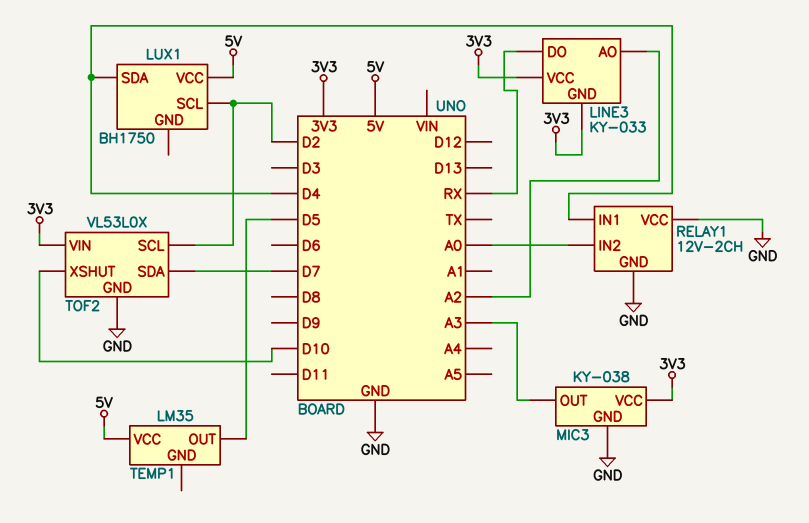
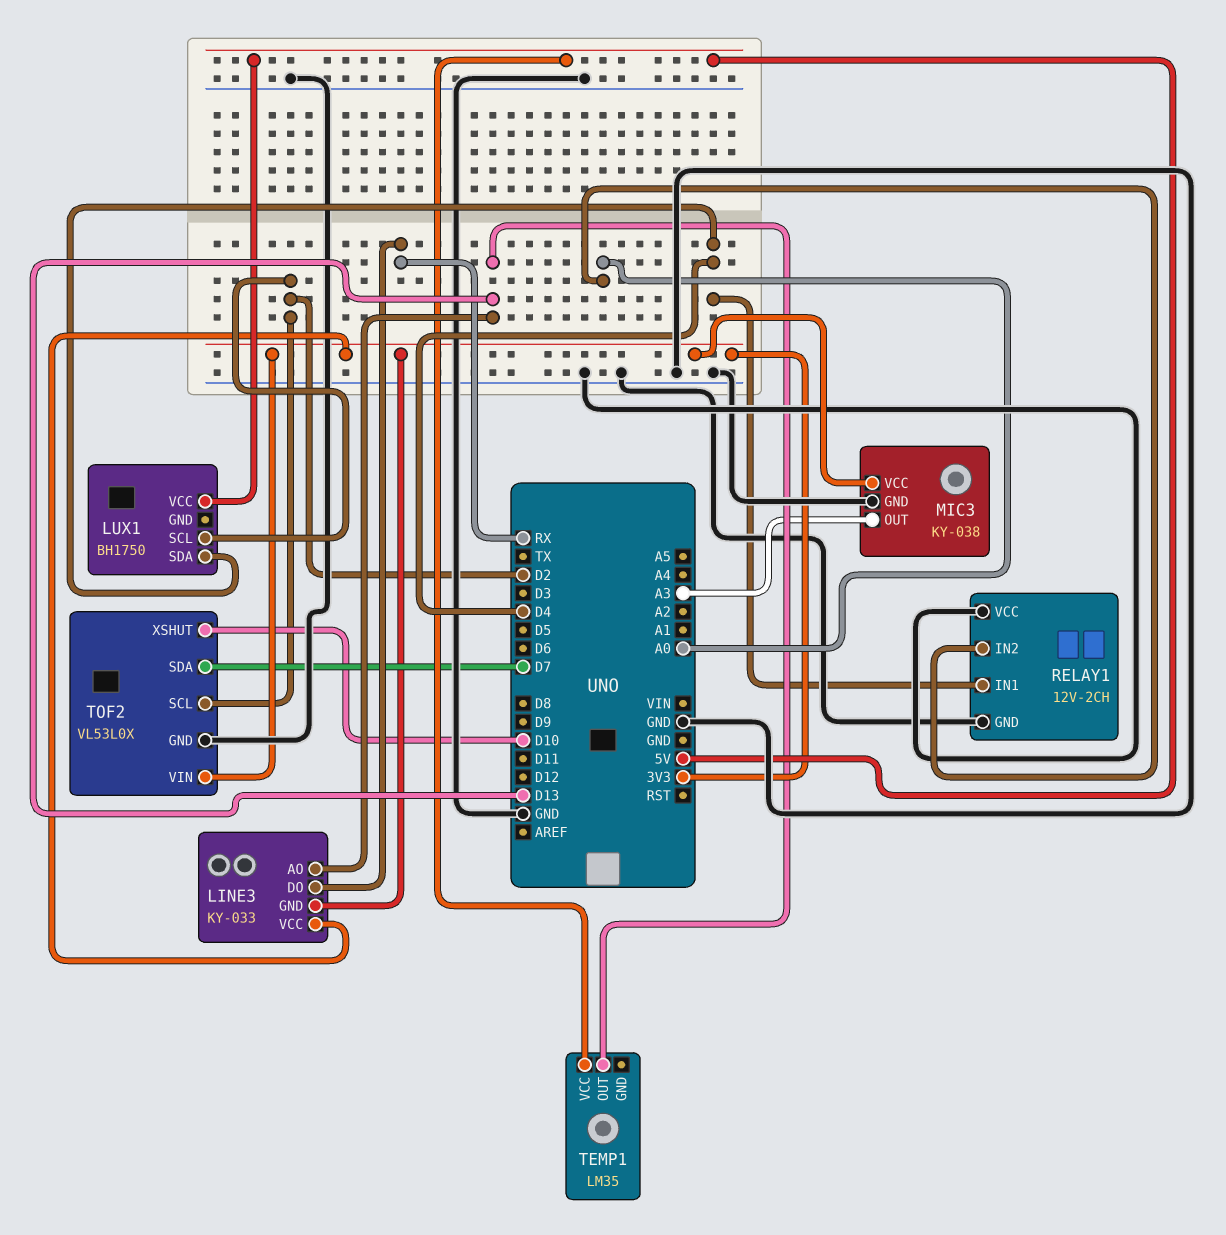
LINE3 pin AO: A2 -> D13
TEMP1 pin OUT: D5 -> D13

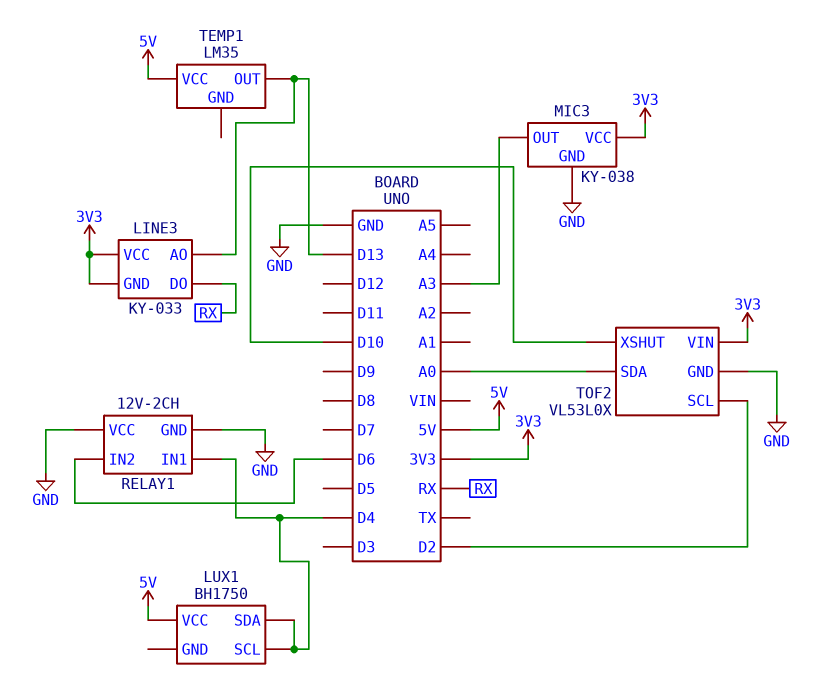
LUX1 pin SCL: D2 -> D4
RELAY1 pin IN2: A0 -> D6
TOF2 pin SDA: D7 -> A0

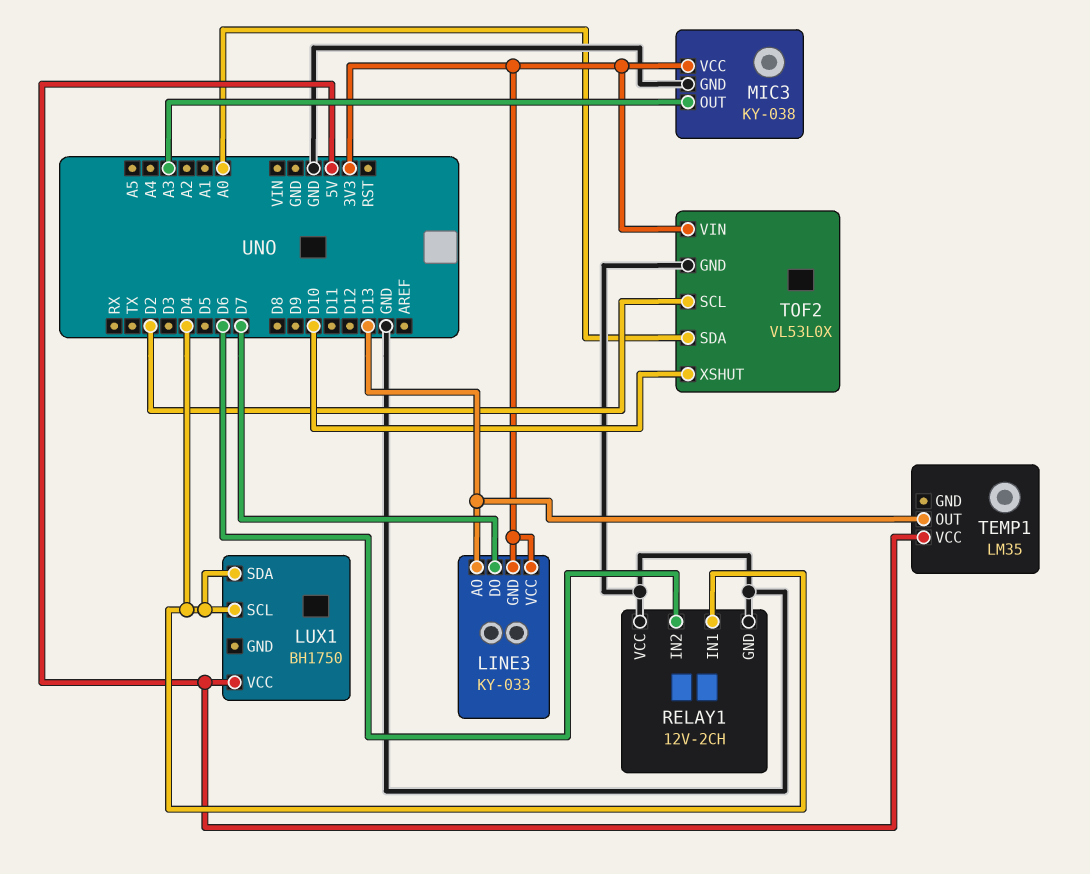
LINE3 pin DO: RX -> D7

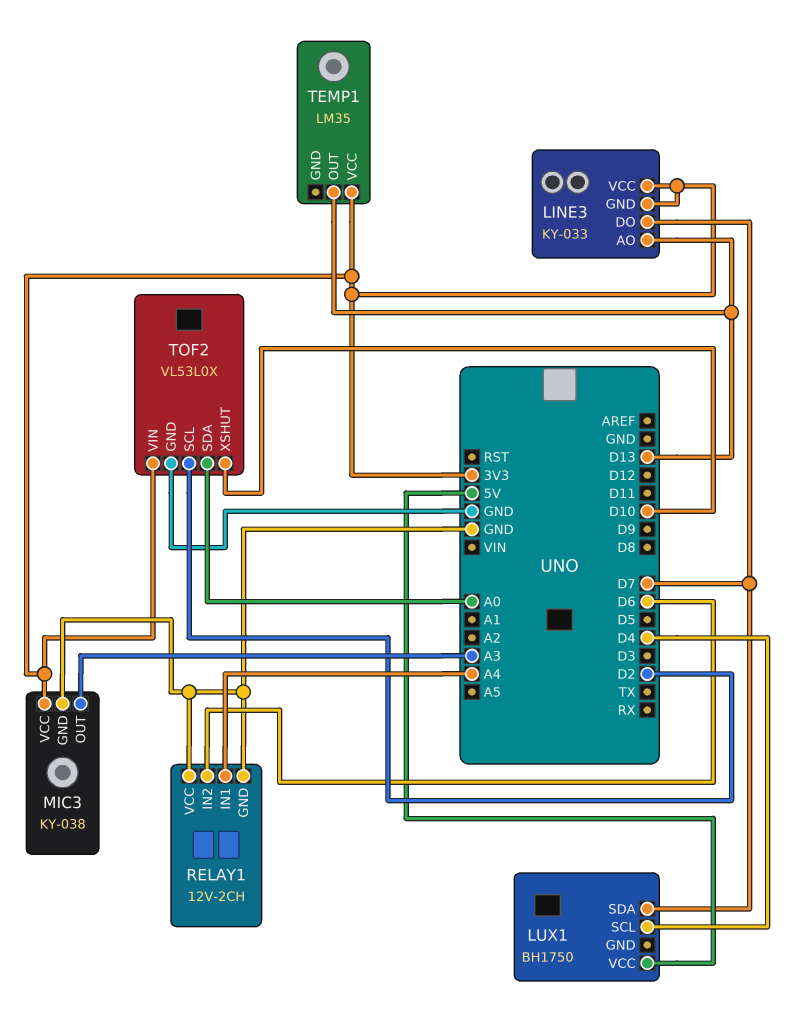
LUX1 pin SDA: D4 -> D7
RELAY1 pin IN1: D4 -> A4
TEMP1 pin VCC: 5V -> 3V3

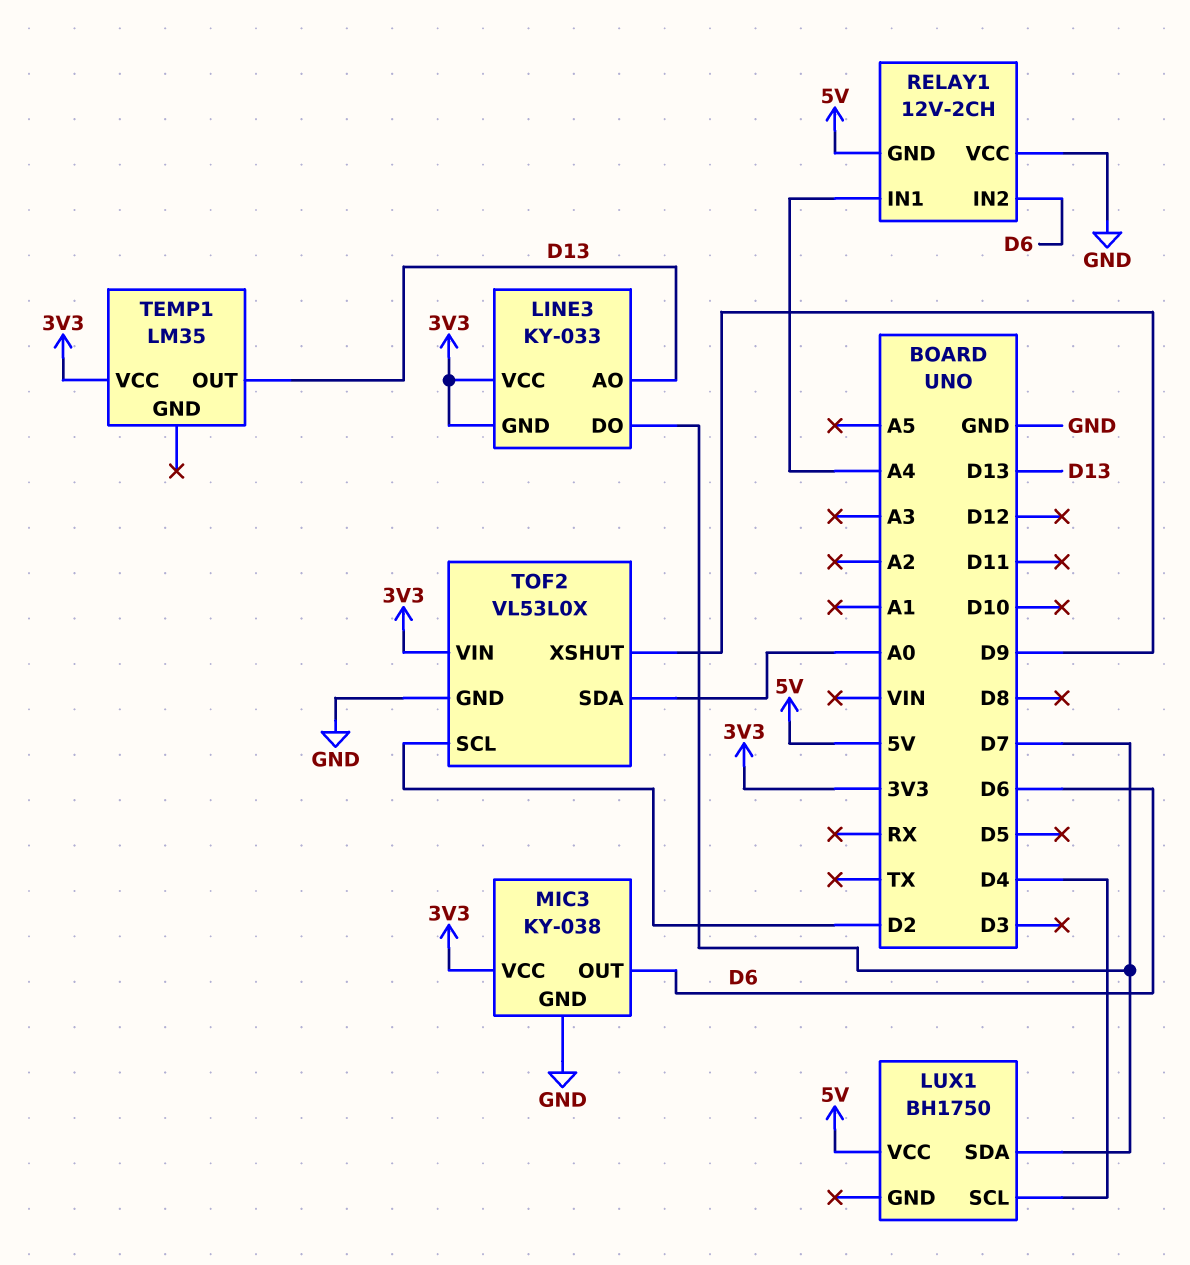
MIC3 pin OUT: A3 -> D6
RELAY1 pin GND: GND -> 5V
TOF2 pin XSHUT: D10 -> D9

